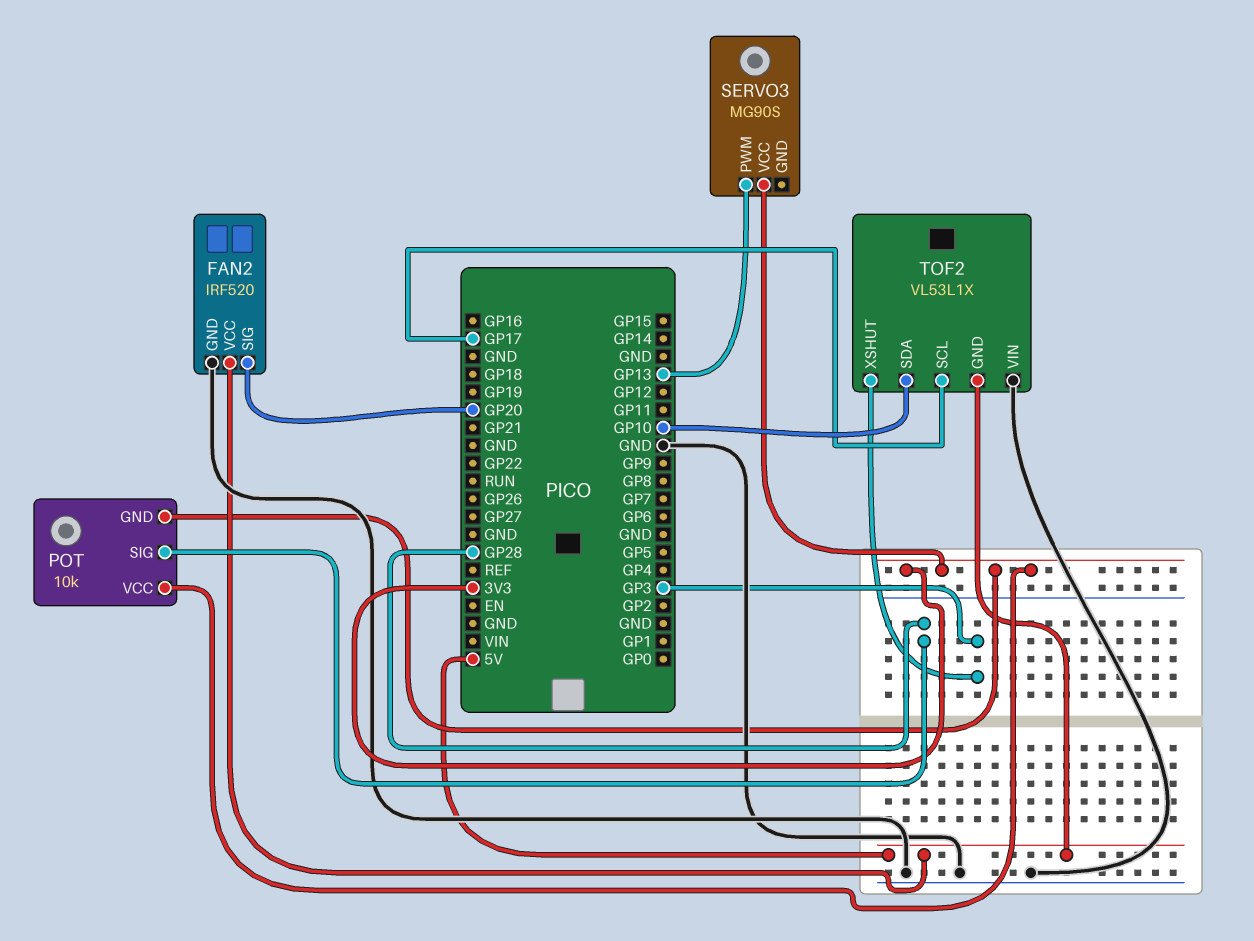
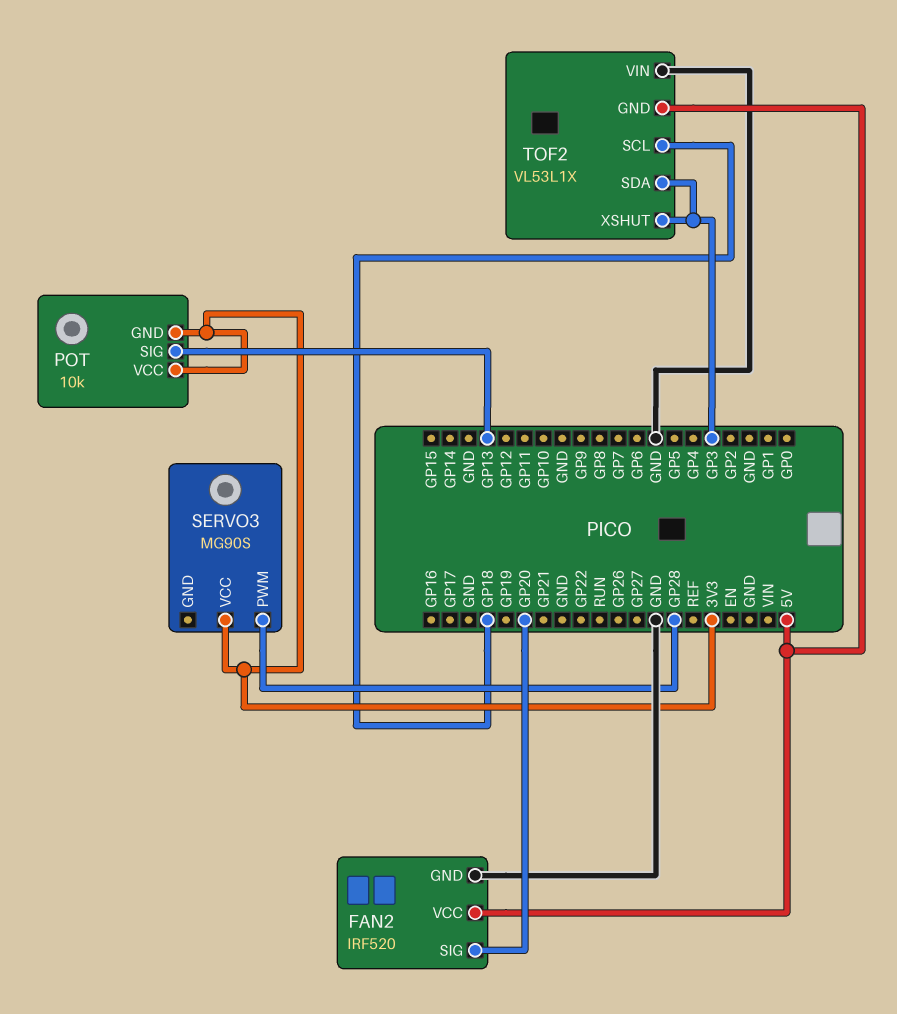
POT pin SIG: GP28 -> GP13
SERVO3 pin PWM: GP13 -> GP28
TOF2 pin SCL: GP17 -> GP18
TOF2 pin SDA: GP10 -> GP3

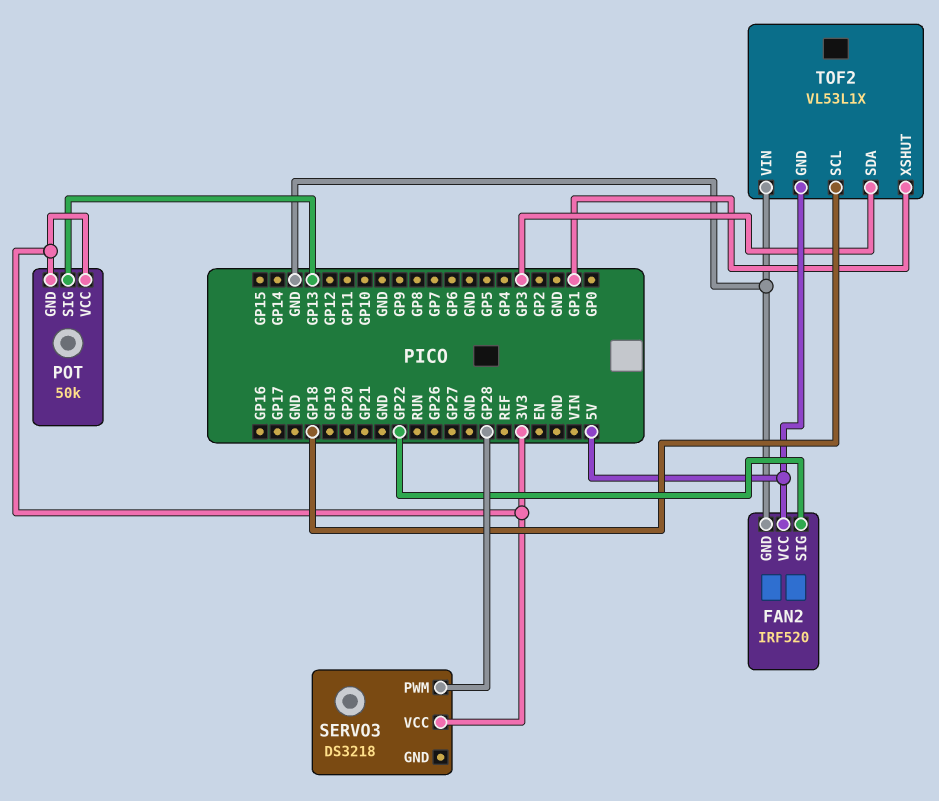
FAN2 pin SIG: GP20 -> GP22
POT: 10k -> 50k
SERVO3: MG90S -> DS3218
TOF2 pin XSHUT: GP3 -> GP1

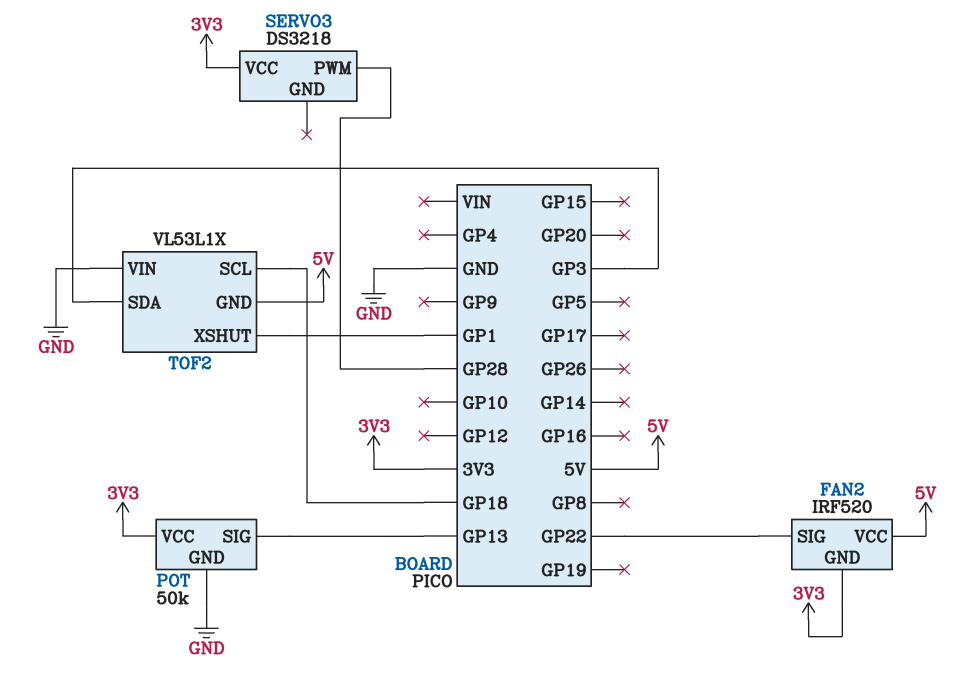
FAN2 pin GND: GND -> 3V3
POT pin GND: 3V3 -> GND

